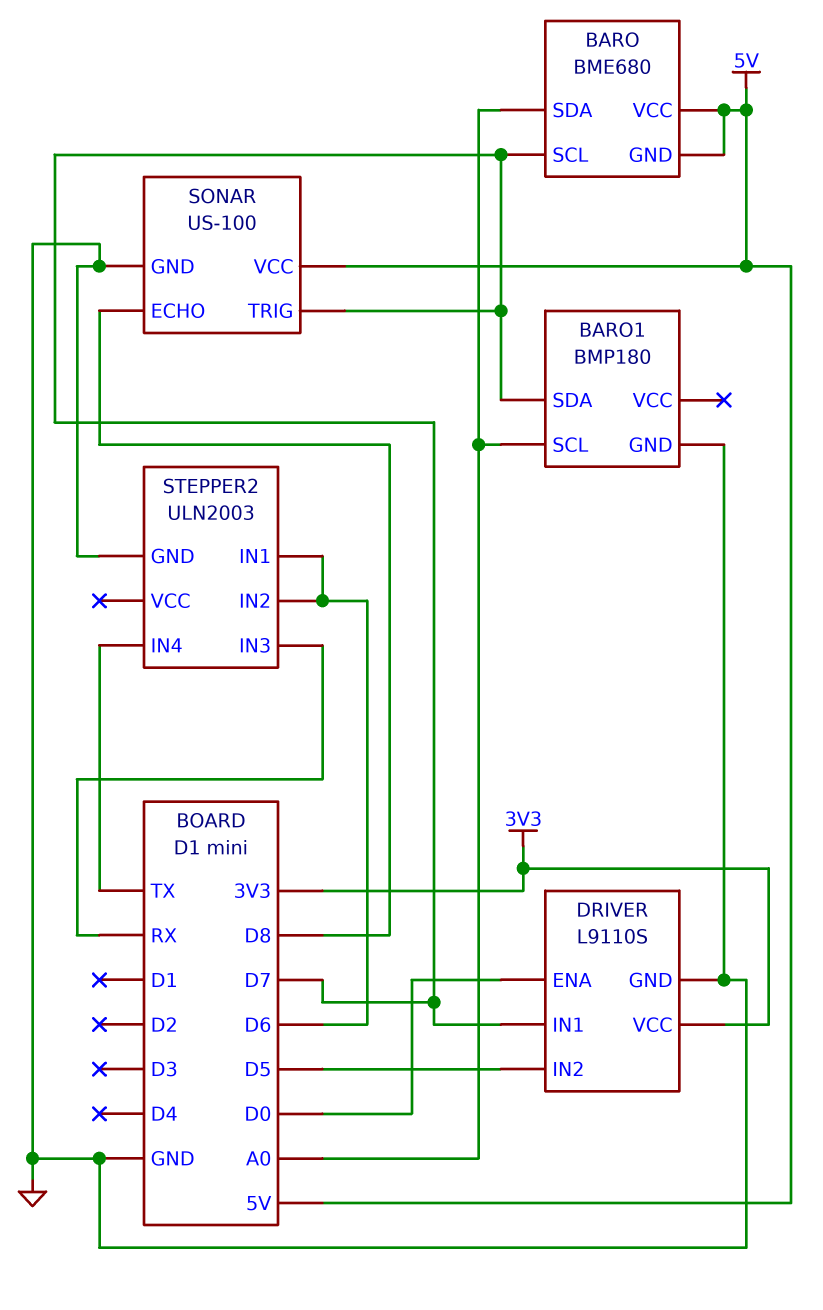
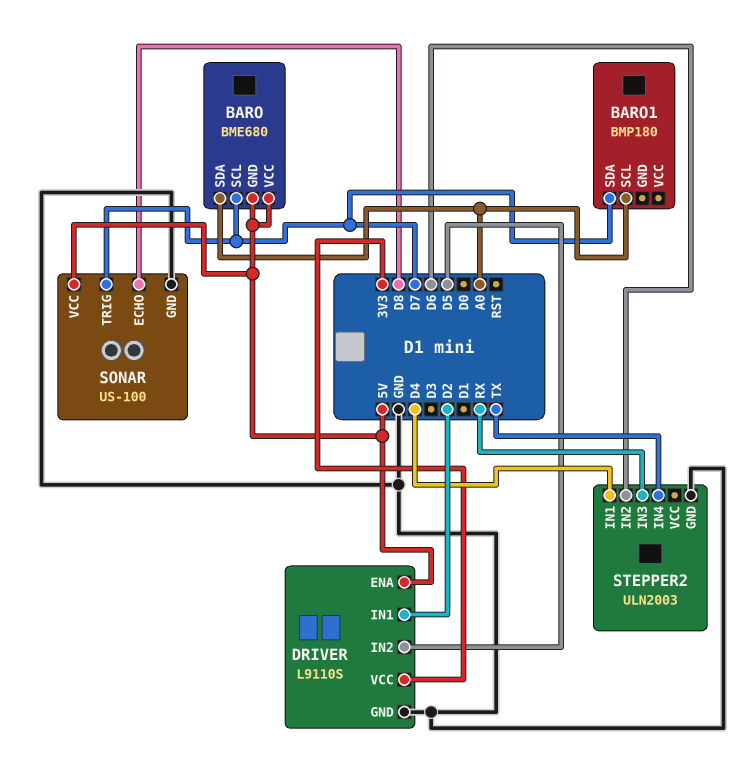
BARO1 pin GND: GND -> none
DRIVER pin ENA: D0 -> 5V
DRIVER pin IN1: D7 -> D2
STEPPER2 pin IN1: D6 -> D4

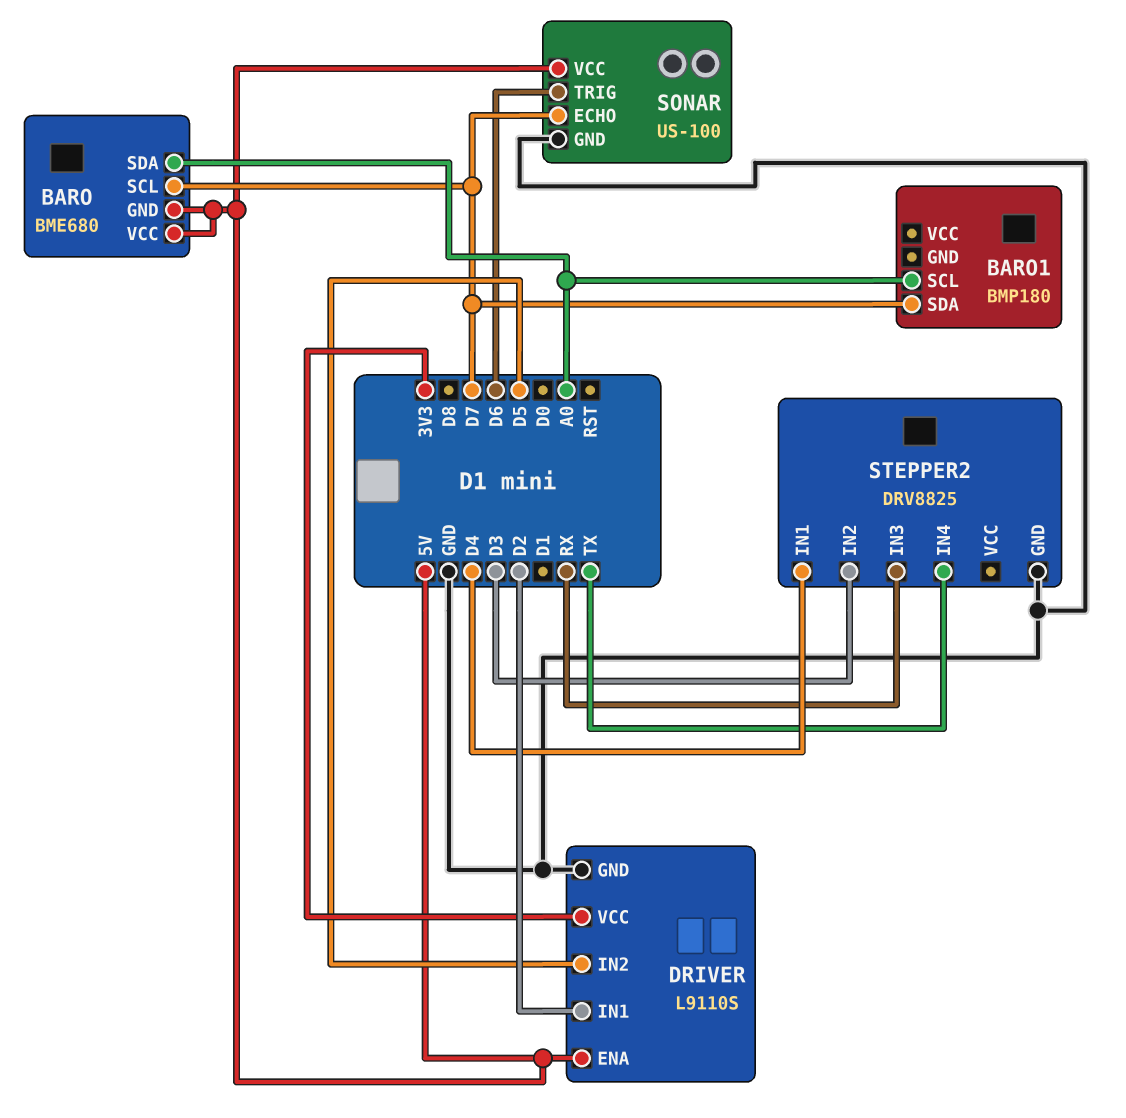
SONAR pin ECHO: D8 -> D7
SONAR pin TRIG: D7 -> D6
STEPPER2: ULN2003 -> DRV8825
STEPPER2 pin IN2: D6 -> D3

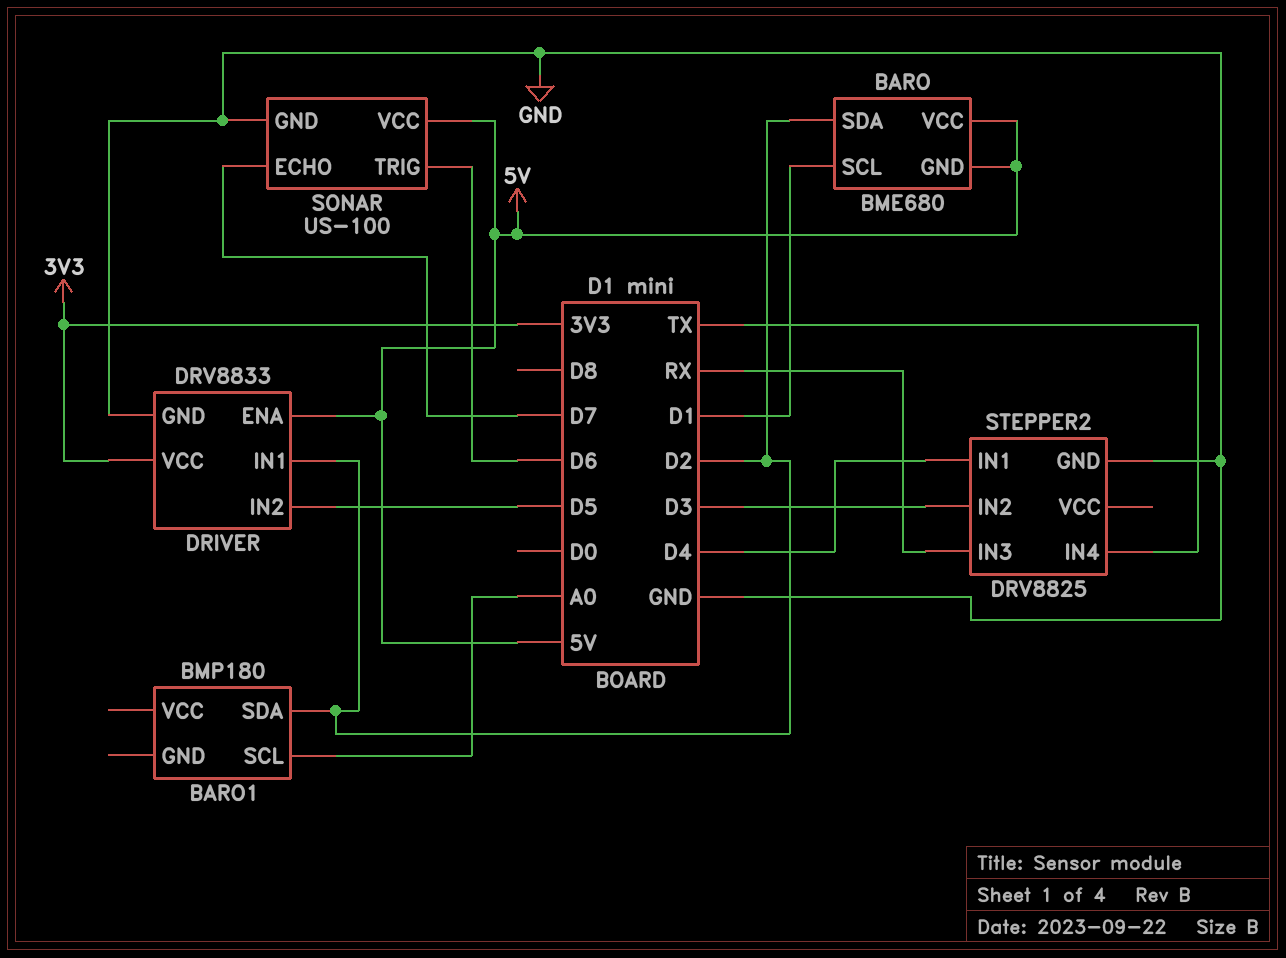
BARO pin SCL: D7 -> D1
BARO pin SDA: A0 -> D2
BARO1 pin SDA: D7 -> D2
DRIVER: L9110S -> DRV8833

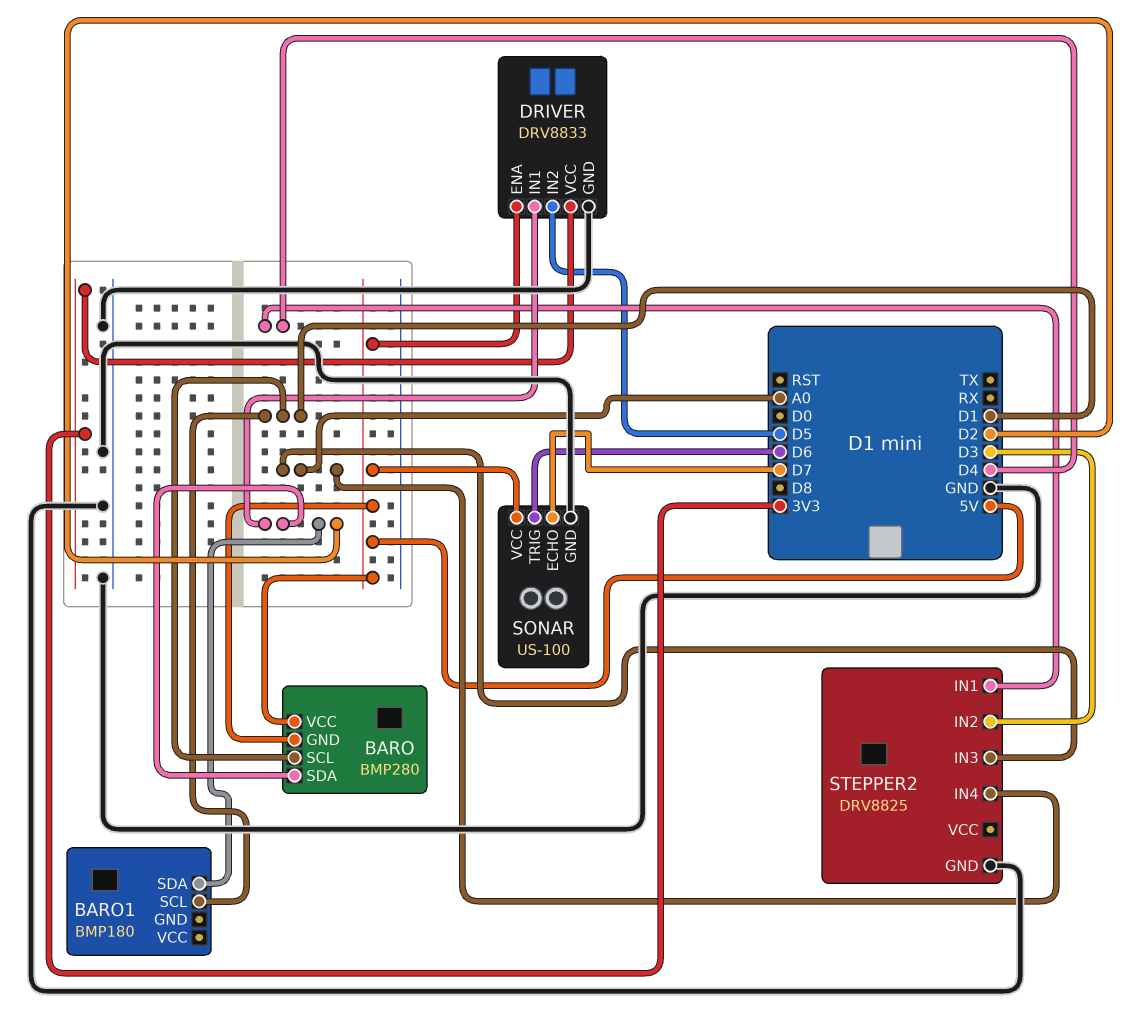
BARO: BME680 -> BMP280
BARO1 pin SCL: A0 -> D1
STEPPER2 pin IN3: RX -> A0
STEPPER2 pin IN4: TX -> A0

